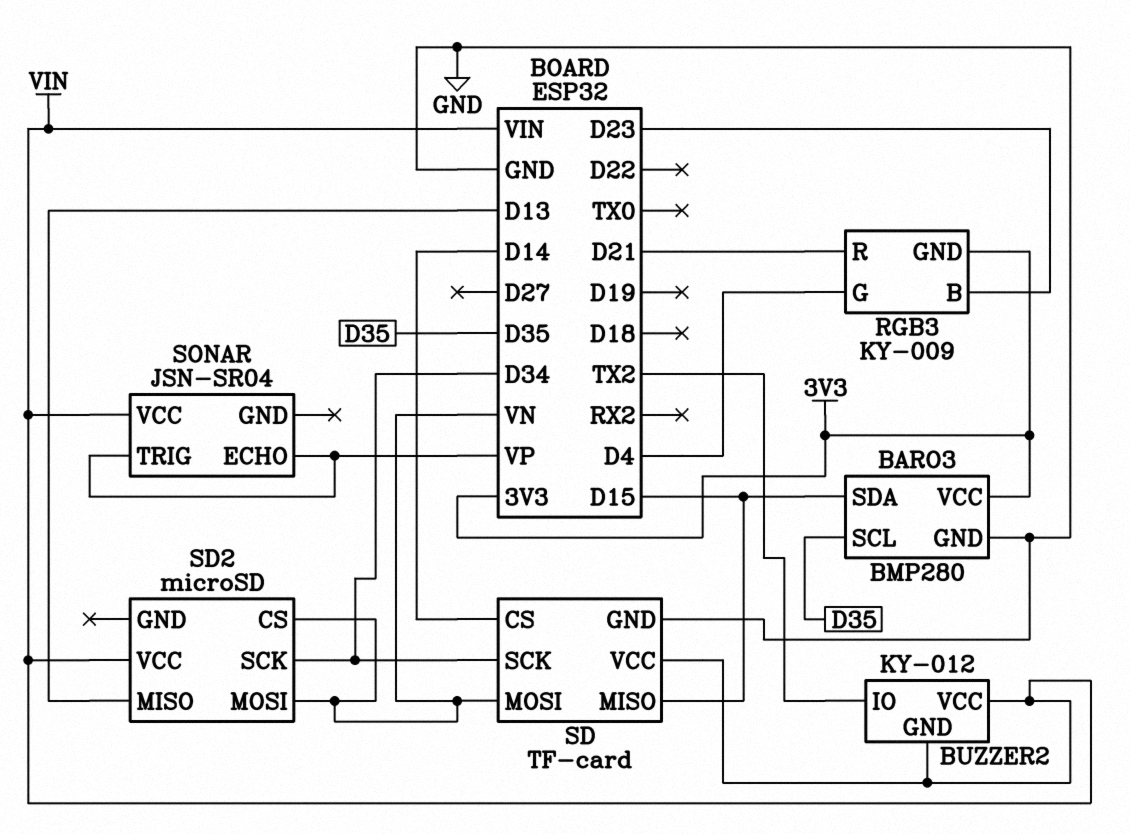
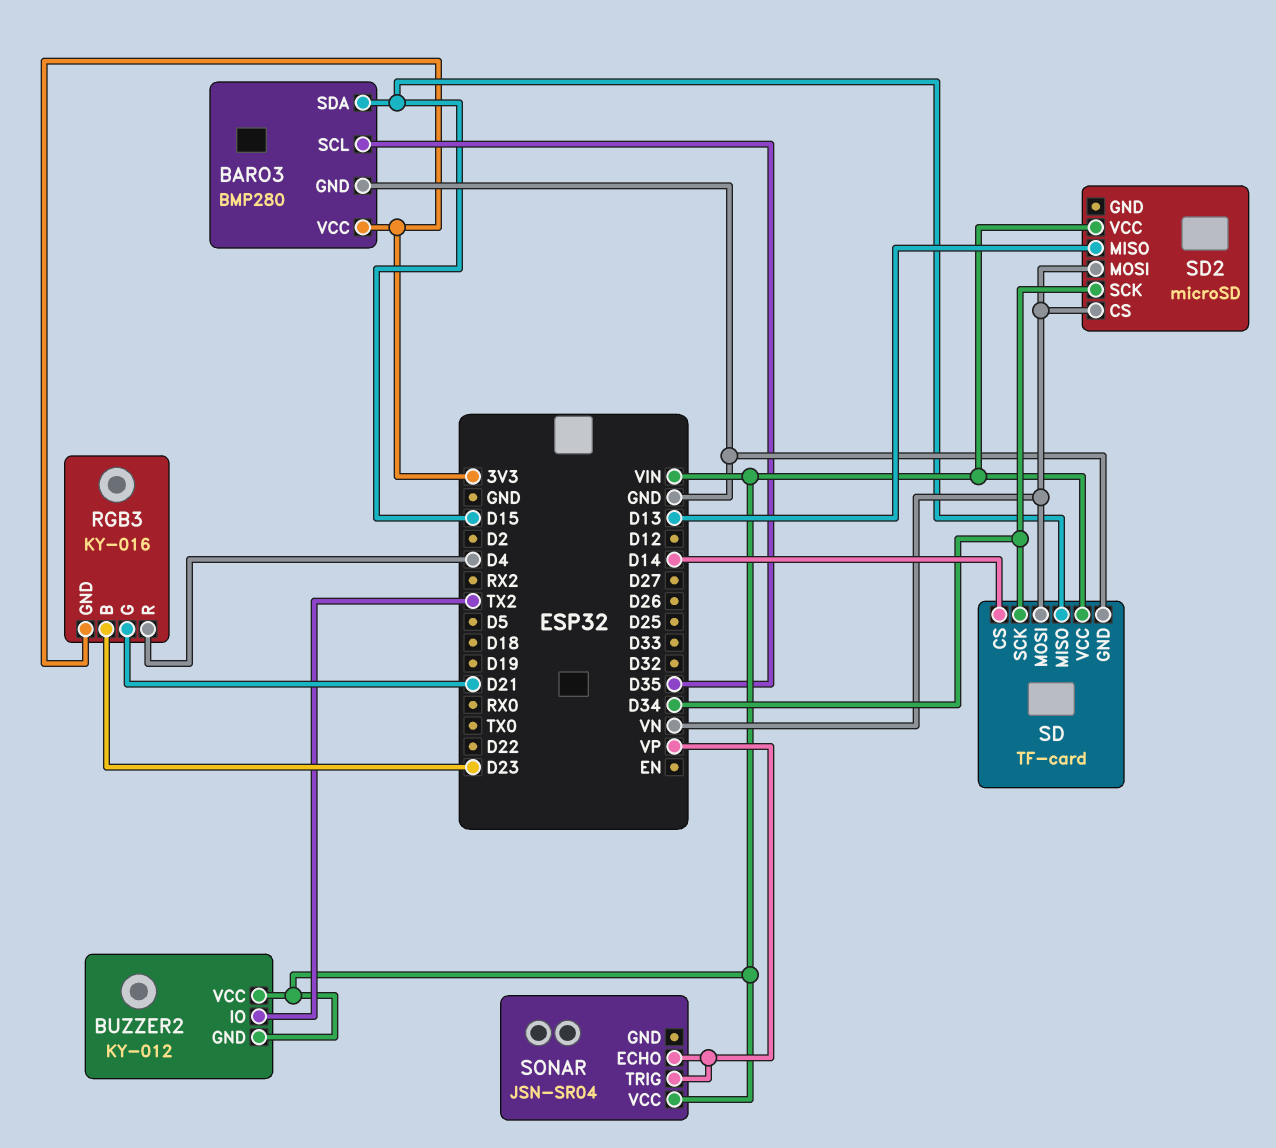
RGB3: KY-009 -> KY-016
RGB3 pin G: D4 -> D21
RGB3 pin R: D21 -> D4

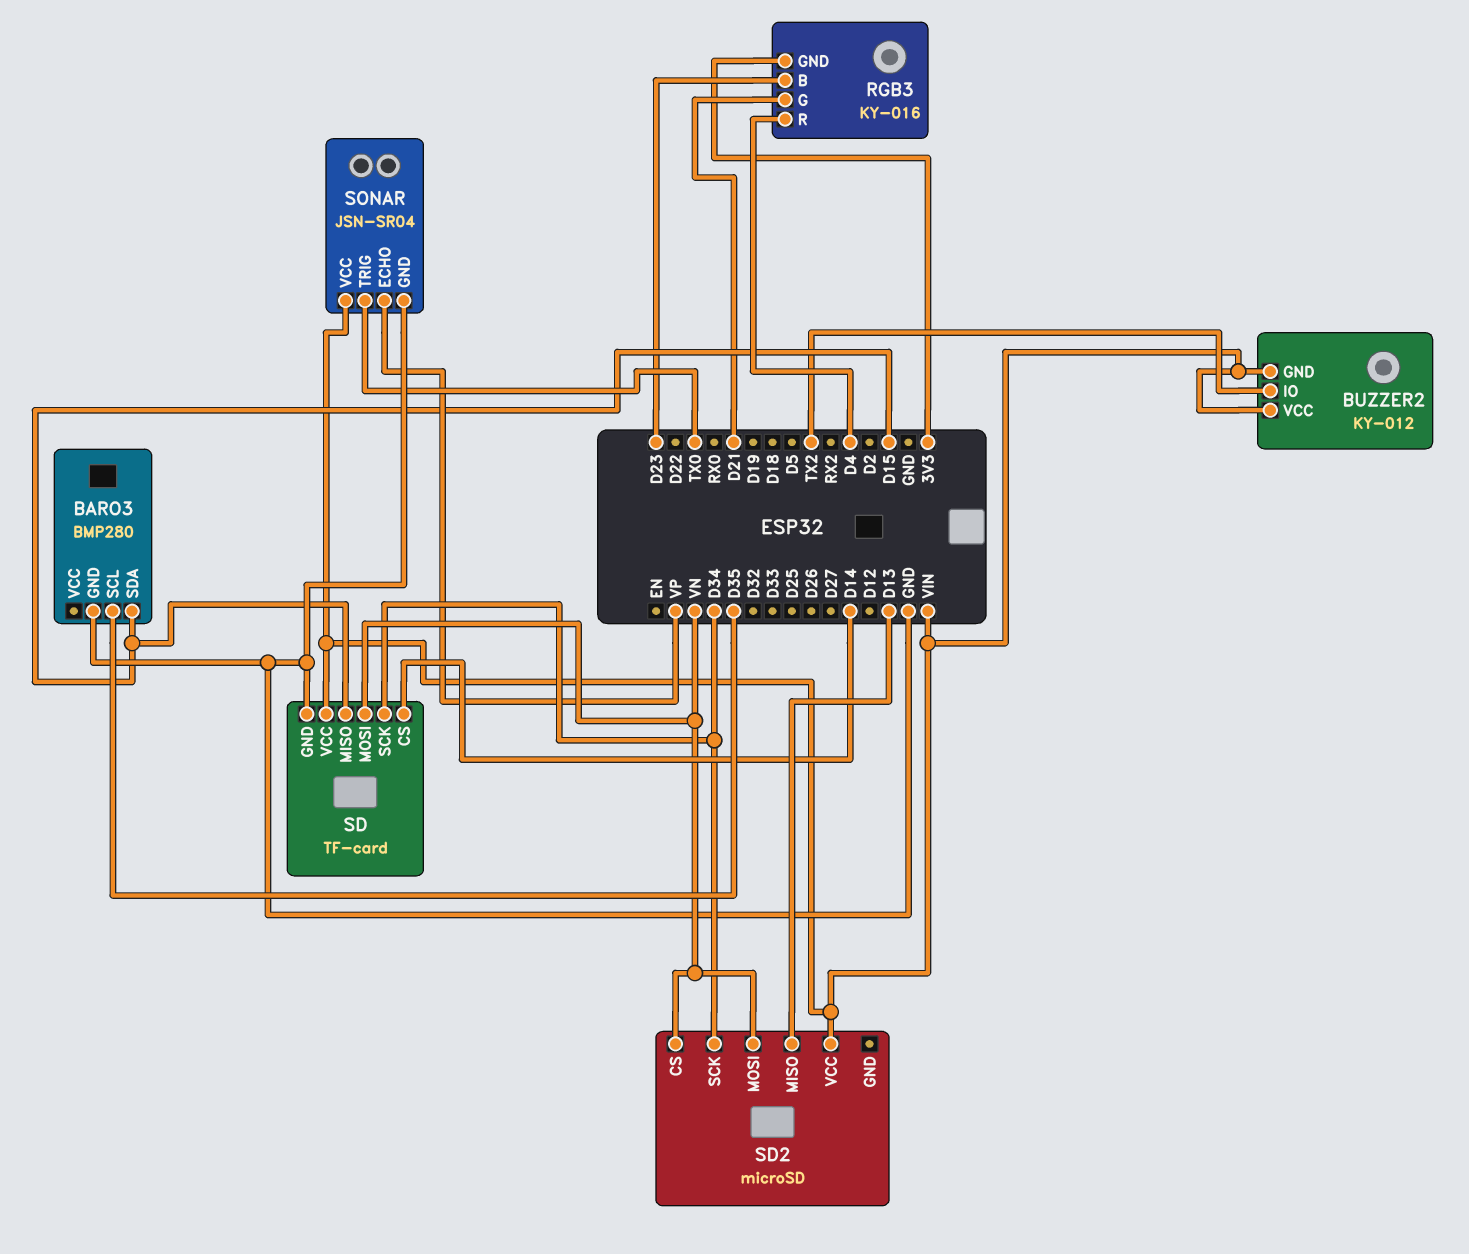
BARO3 pin VCC: 3V3 -> none
SONAR pin GND: none -> GND
SONAR pin TRIG: VP -> TX0

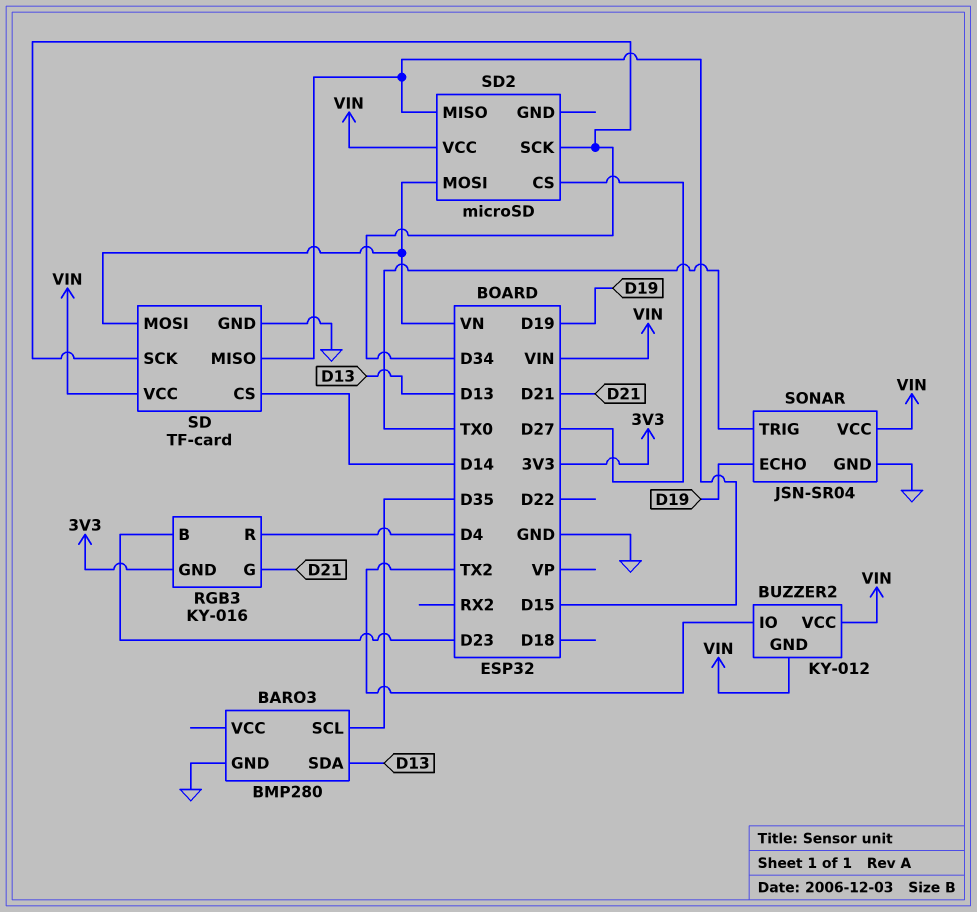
BARO3 pin SDA: D15 -> D13
SD2 pin CS: VN -> D27
SD2 pin MISO: D13 -> D15
SONAR pin ECHO: VP -> D19

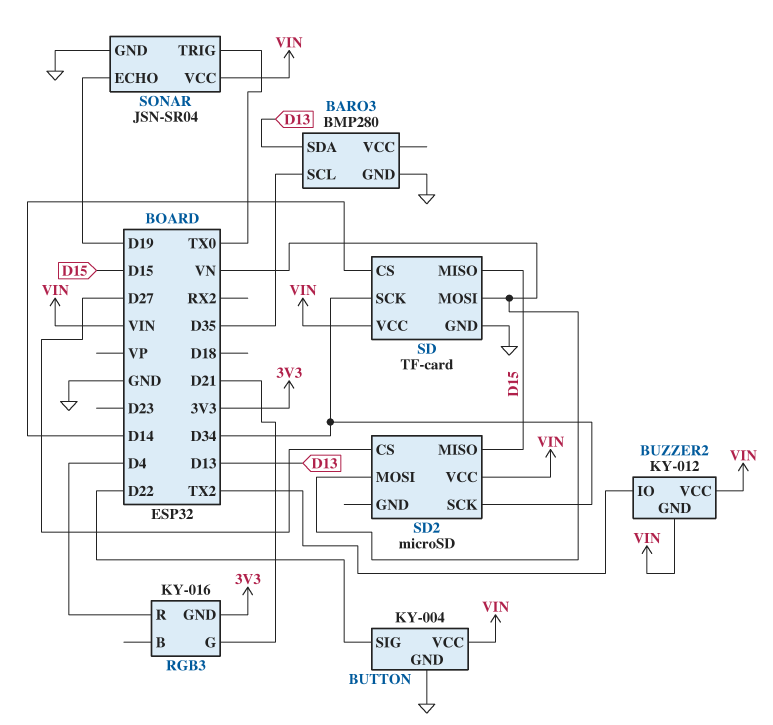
BUTTON: none -> KY-004
BUTTON pin GND: none -> GND
BUTTON pin SIG: none -> D22
BUTTON pin VCC: none -> VIN
RGB3 pin B: D23 -> none

